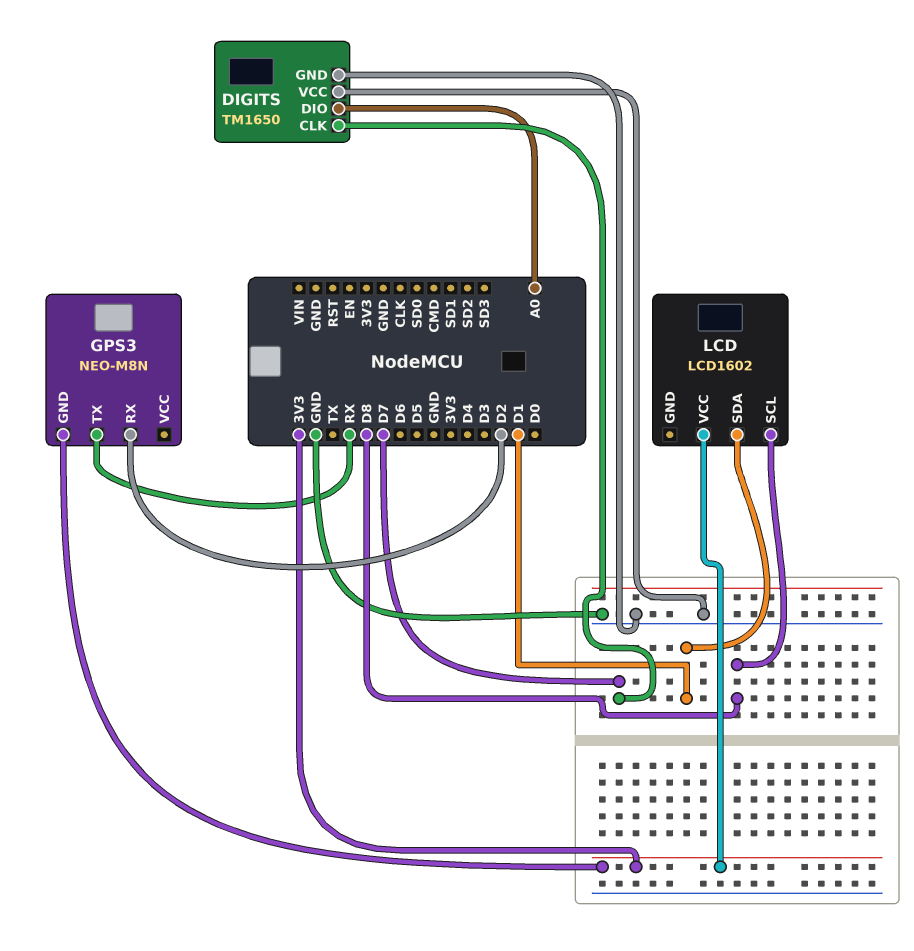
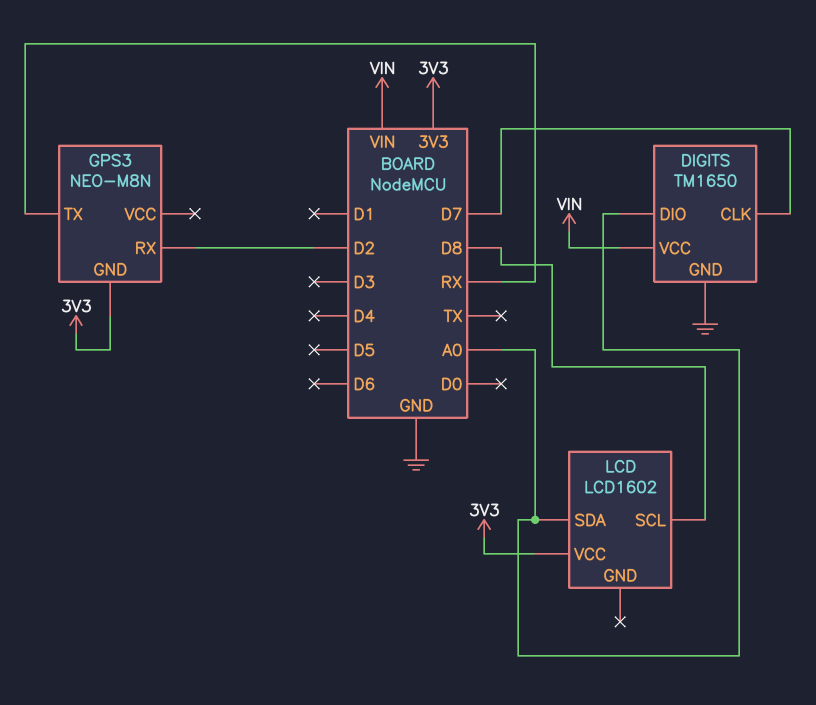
DIGITS pin VCC: GND -> VIN
LCD pin SDA: D1 -> A0

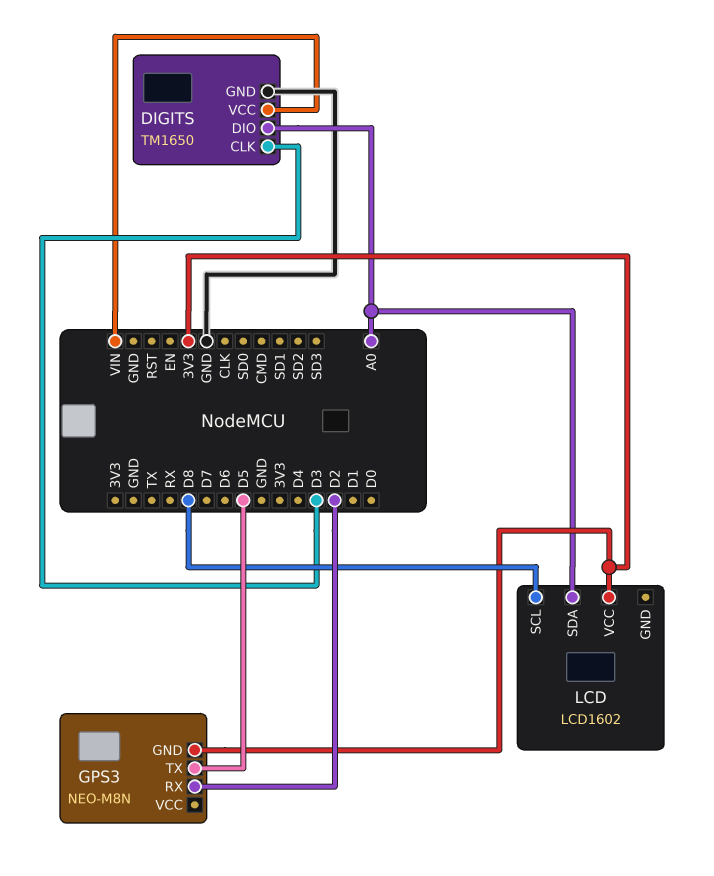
DIGITS pin CLK: D7 -> D3
GPS3 pin TX: RX -> D5

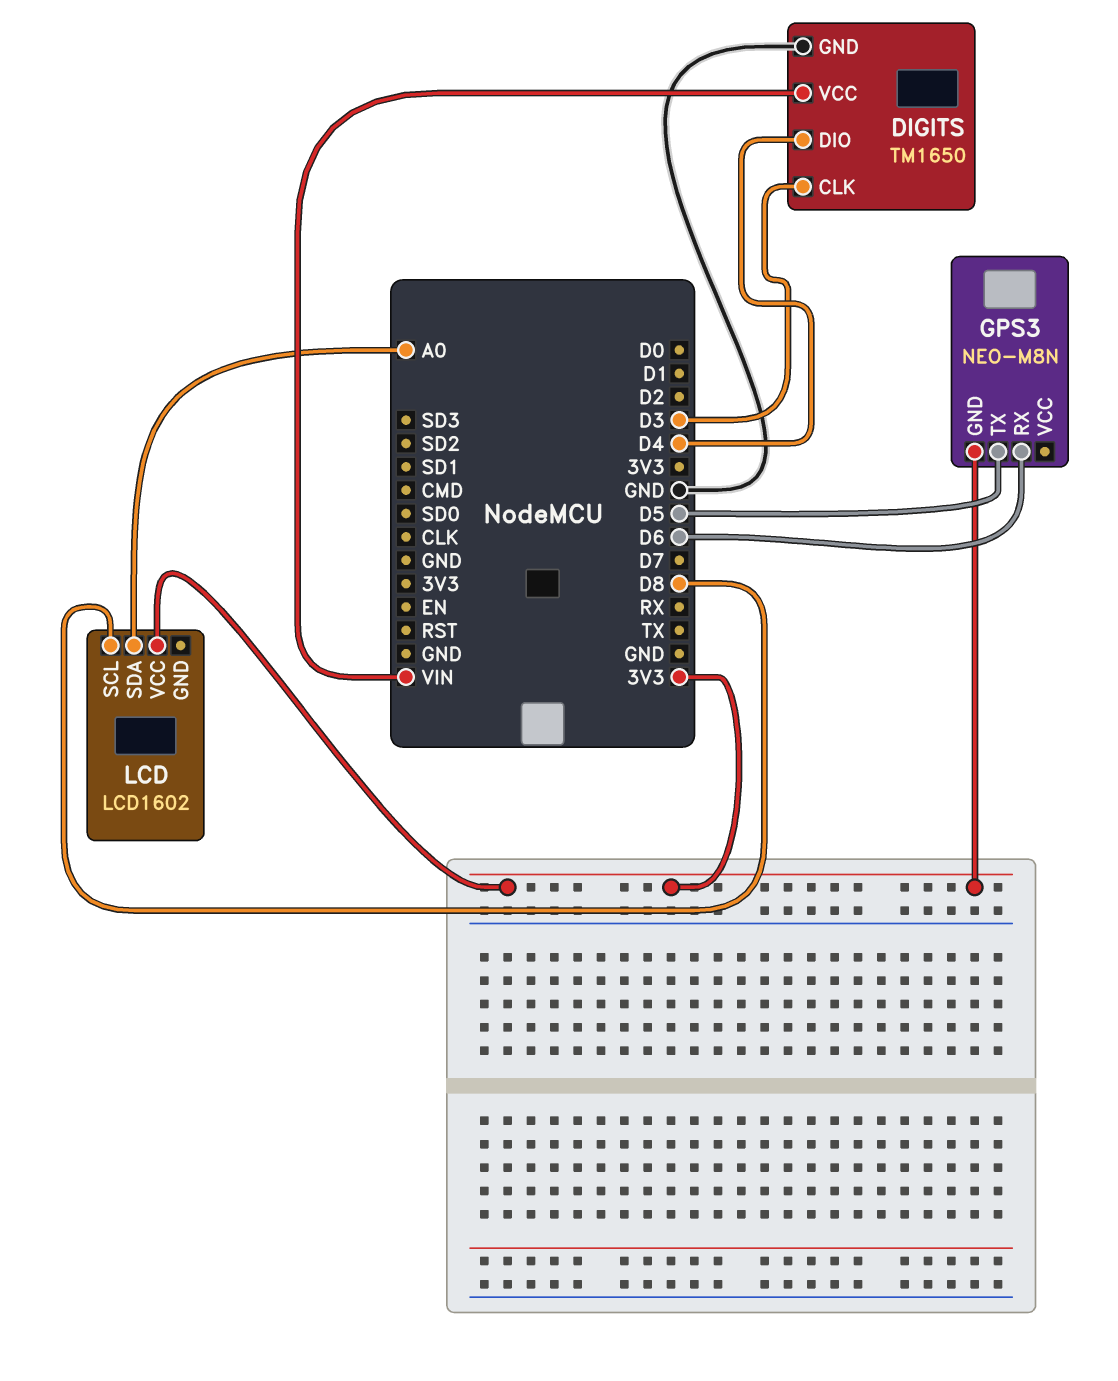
DIGITS pin DIO: A0 -> D4
GPS3 pin RX: D2 -> D6

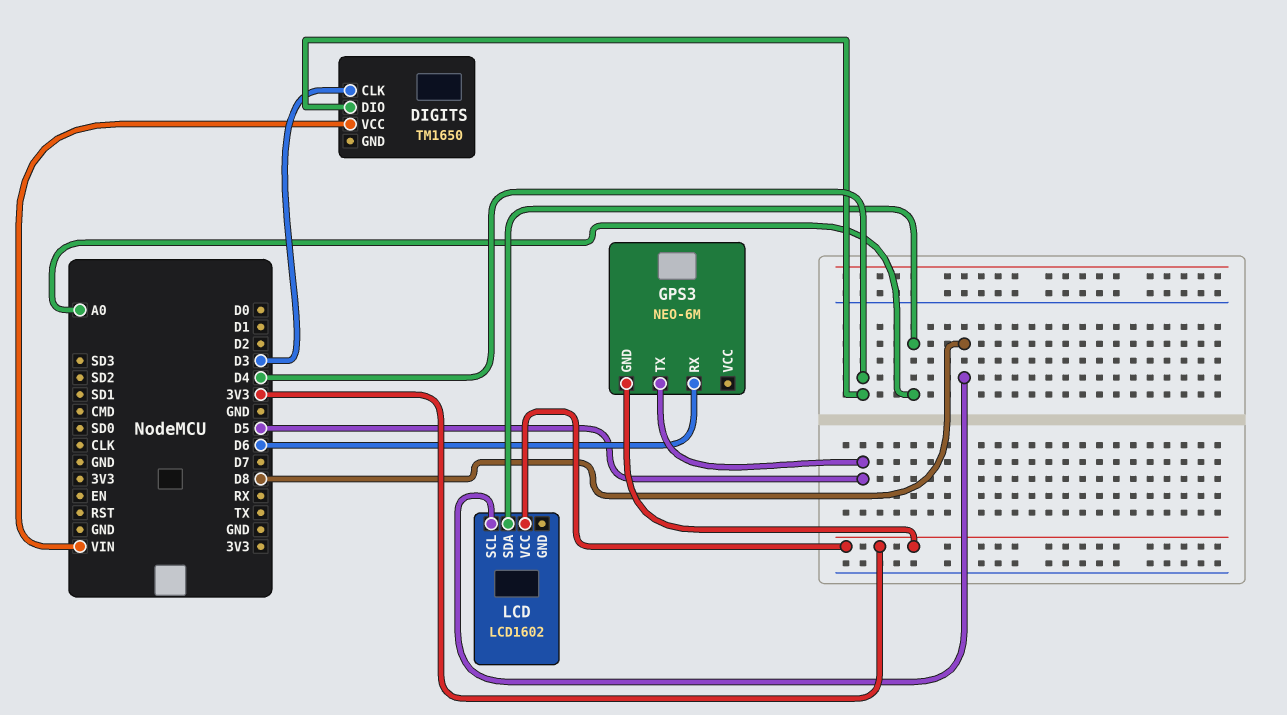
DIGITS pin GND: GND -> none
GPS3: NEO-M8N -> NEO-6M

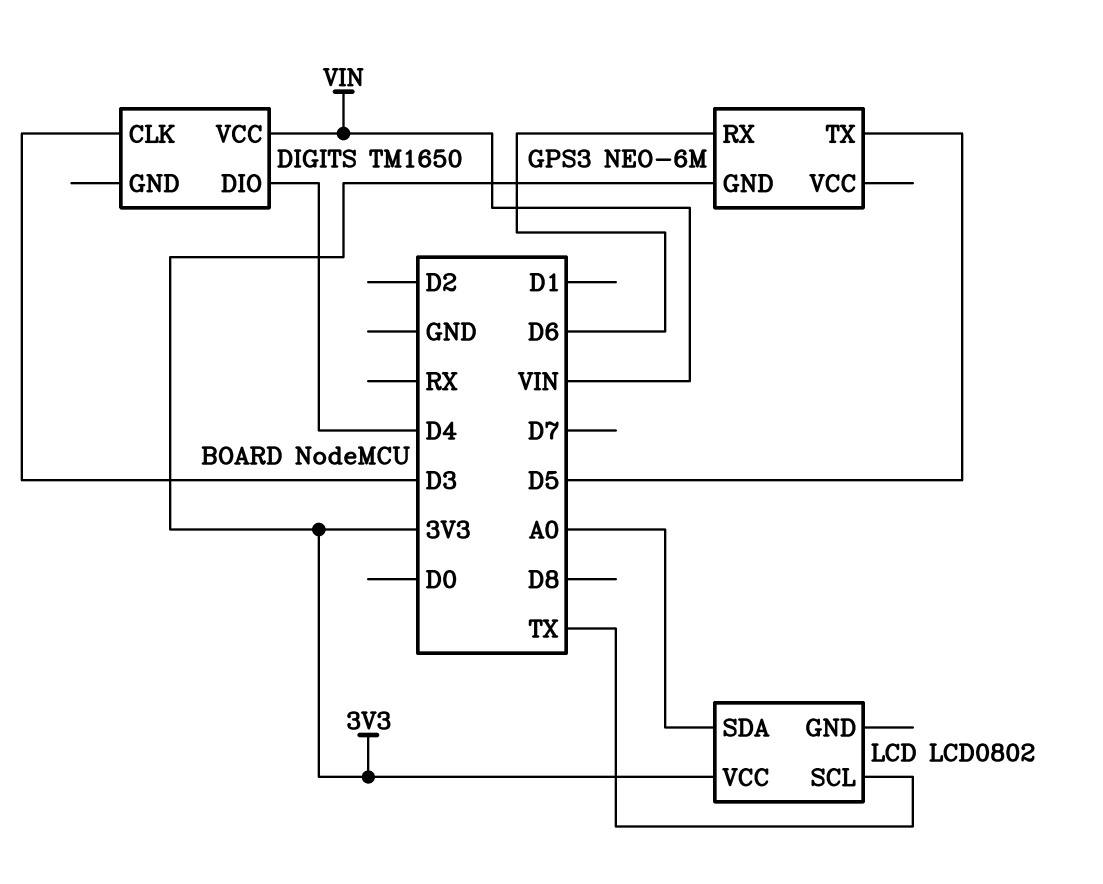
LCD: LCD1602 -> LCD0802
LCD pin SCL: D8 -> TX

